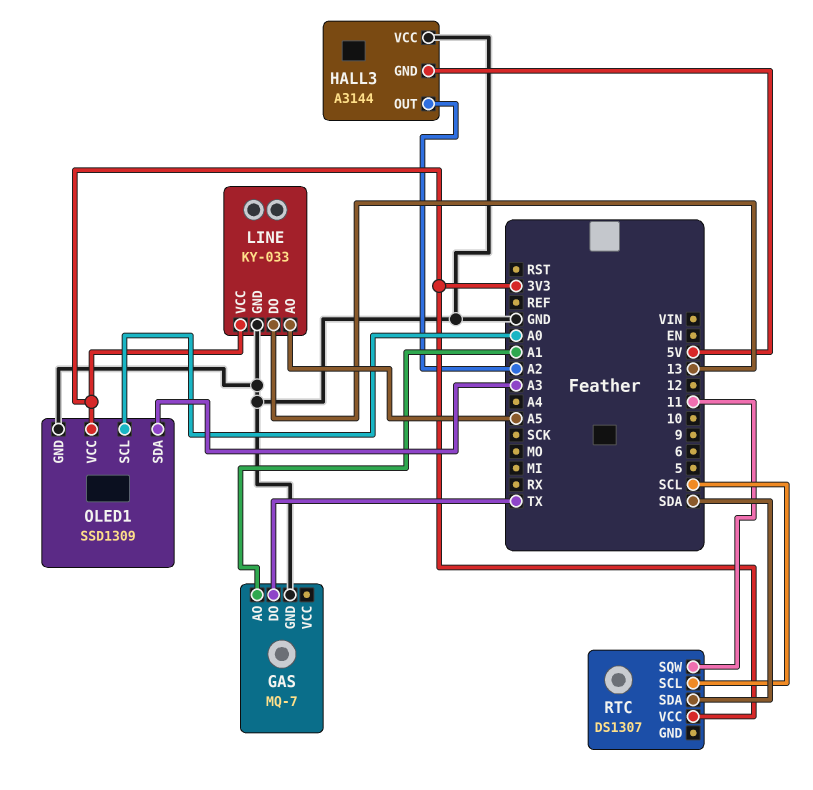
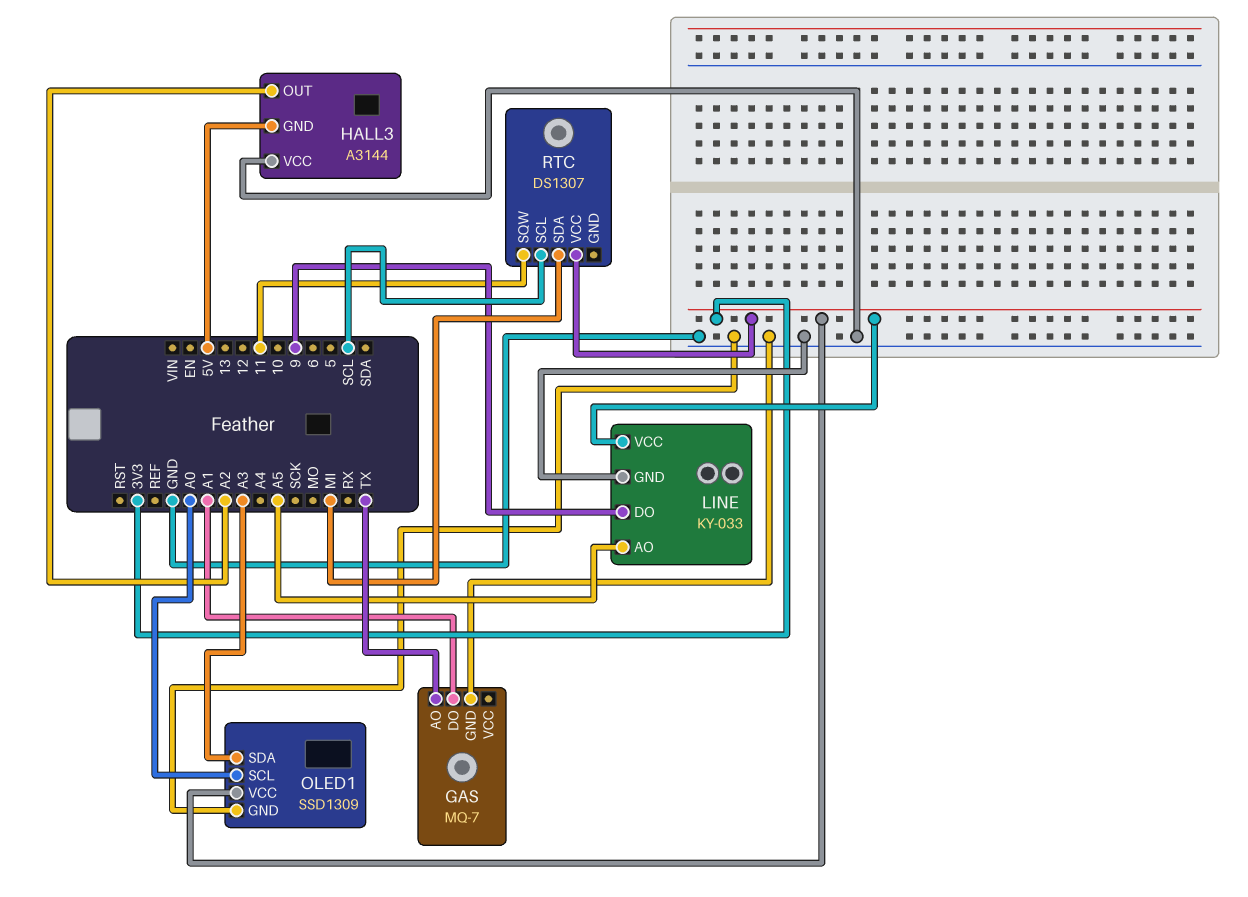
GAS pin AO: A1 -> TX
GAS pin DO: TX -> A1
LINE pin DO: 13 -> 9
RTC pin SDA: SDA -> MI

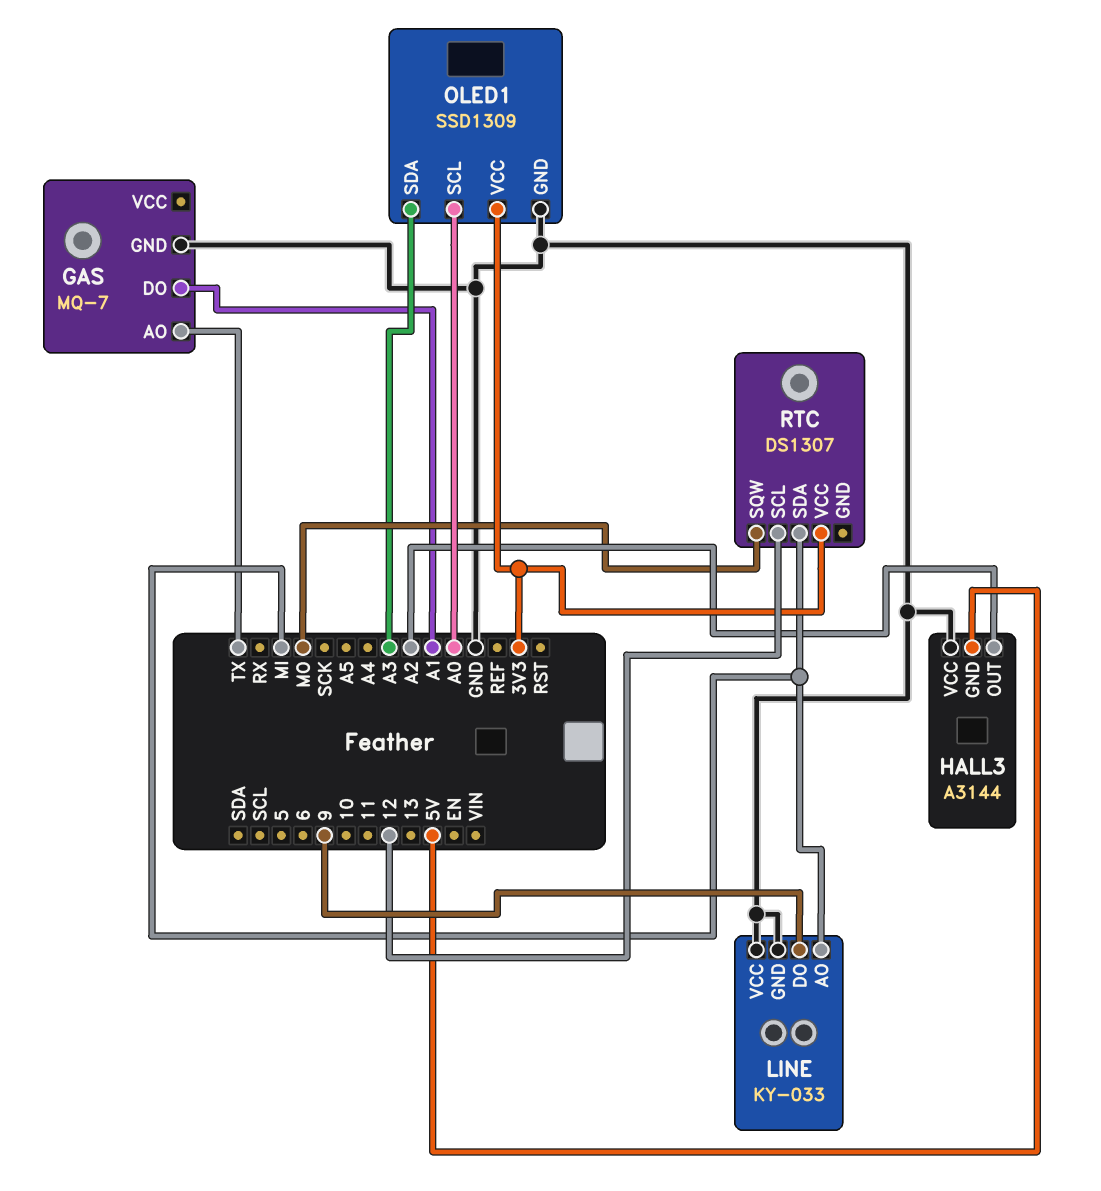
LINE pin AO: A5 -> MI
LINE pin VCC: 3V3 -> GND
RTC pin SCL: SCL -> 12
RTC pin SQW: 11 -> MO

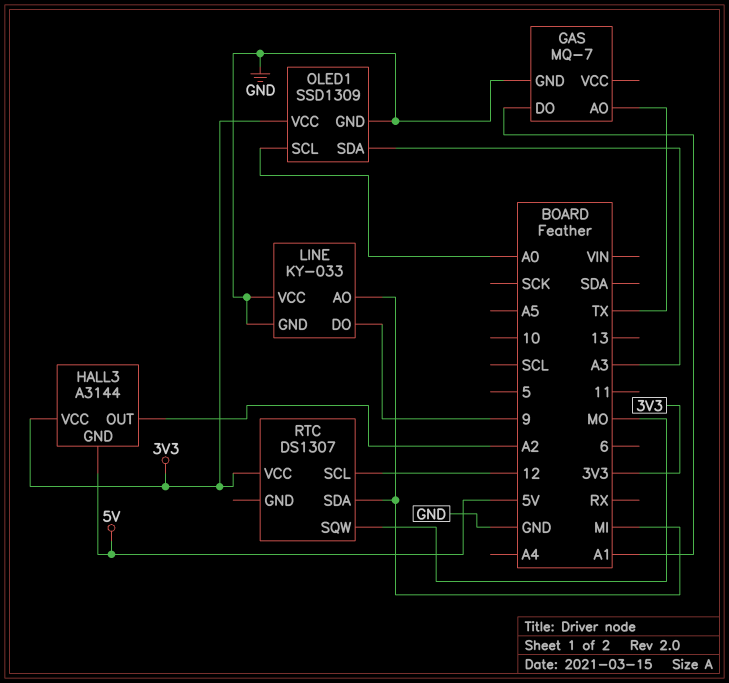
HALL3 pin VCC: GND -> 3V3

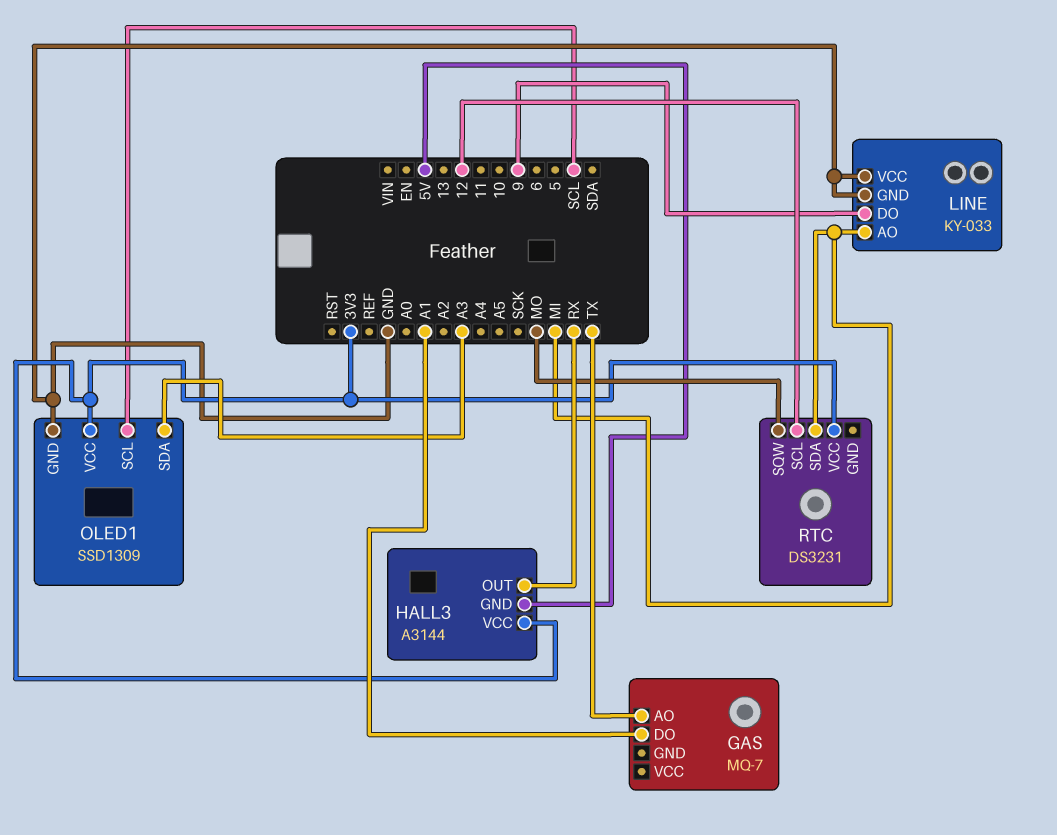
GAS pin GND: GND -> none
HALL3 pin OUT: A2 -> RX
OLED1 pin SCL: A0 -> SCL
RTC: DS1307 -> DS3231

